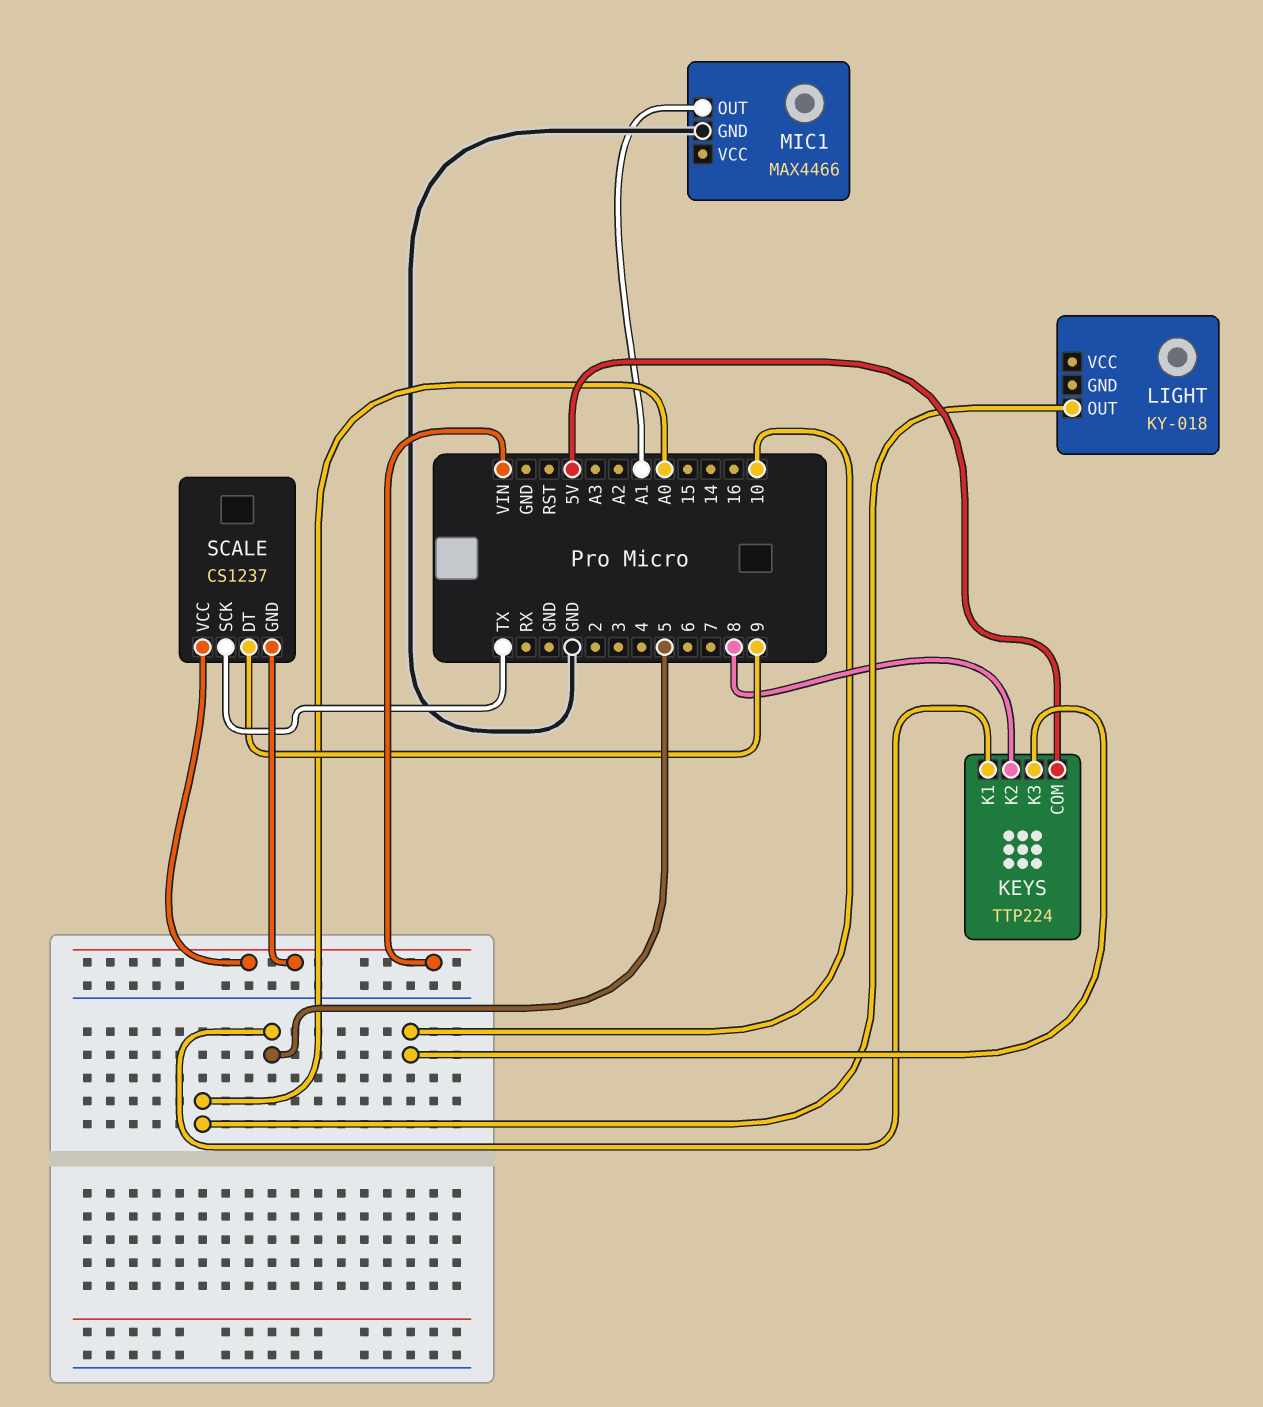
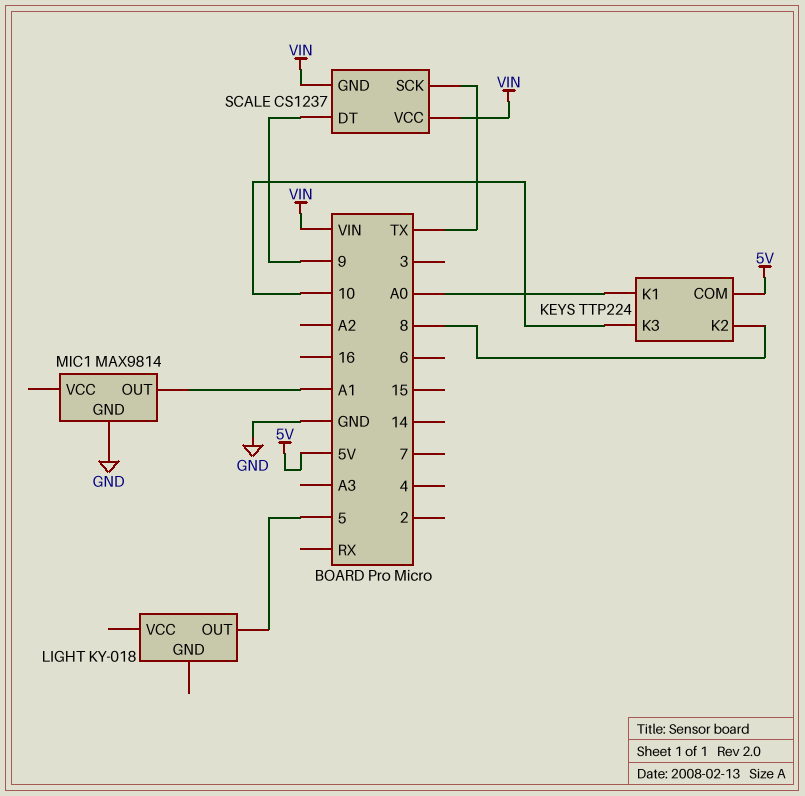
KEYS pin K1: 5 -> A0
LIGHT pin OUT: A0 -> 5
MIC1: MAX4466 -> MAX9814

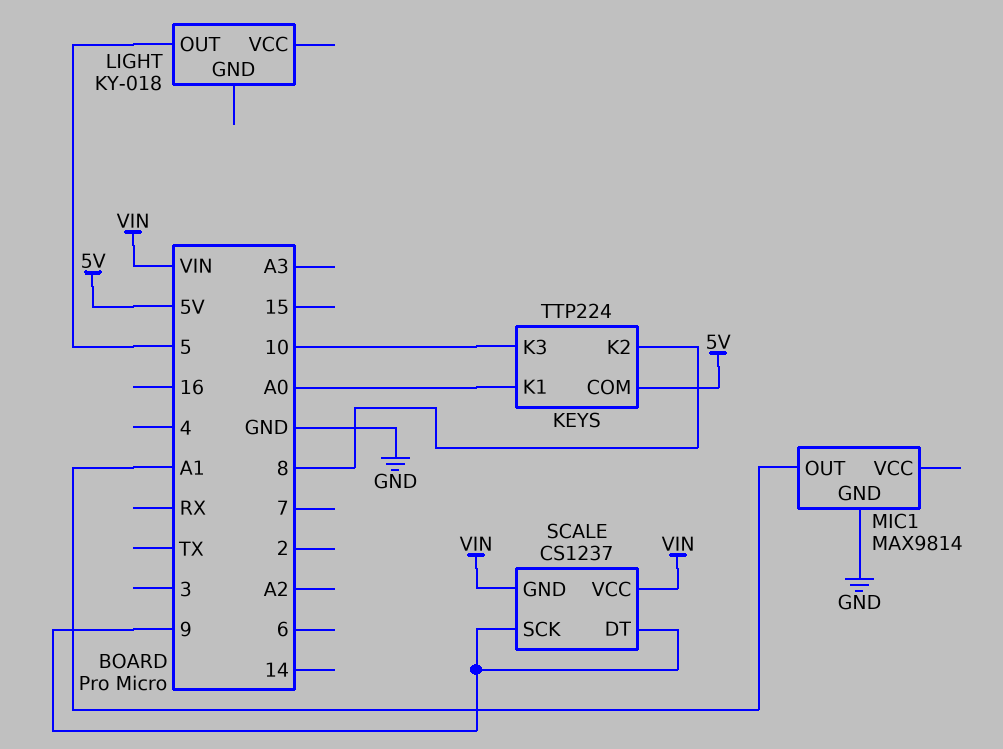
SCALE pin SCK: TX -> 9

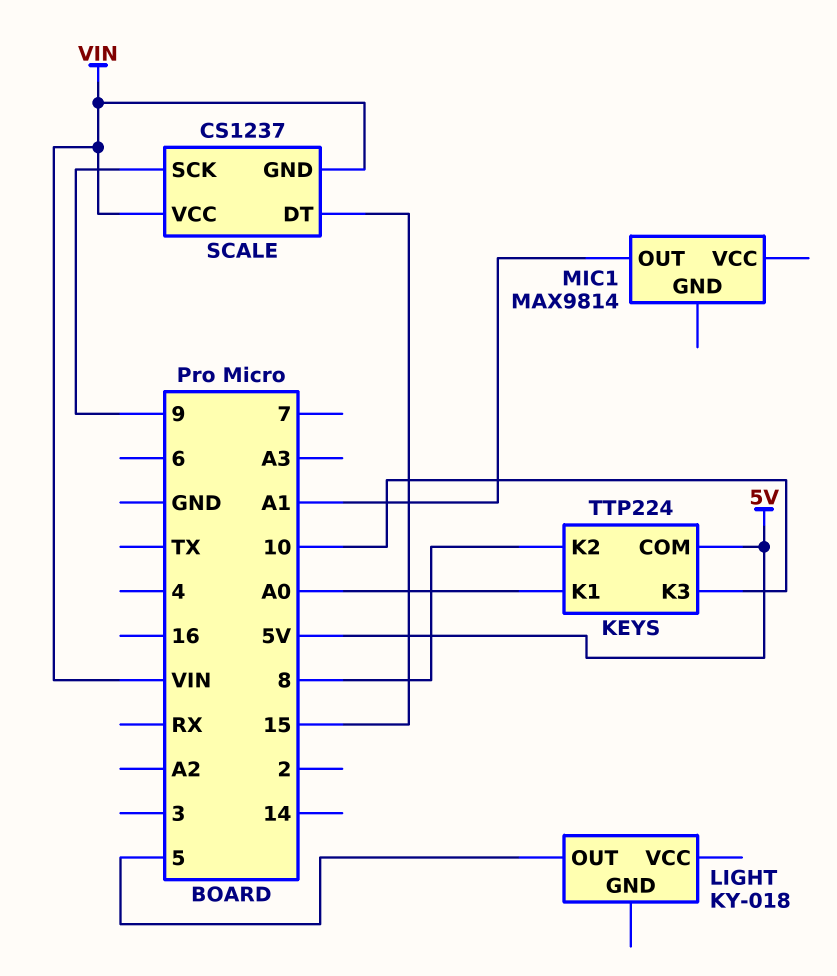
MIC1 pin GND: GND -> none
SCALE pin DT: 9 -> 15

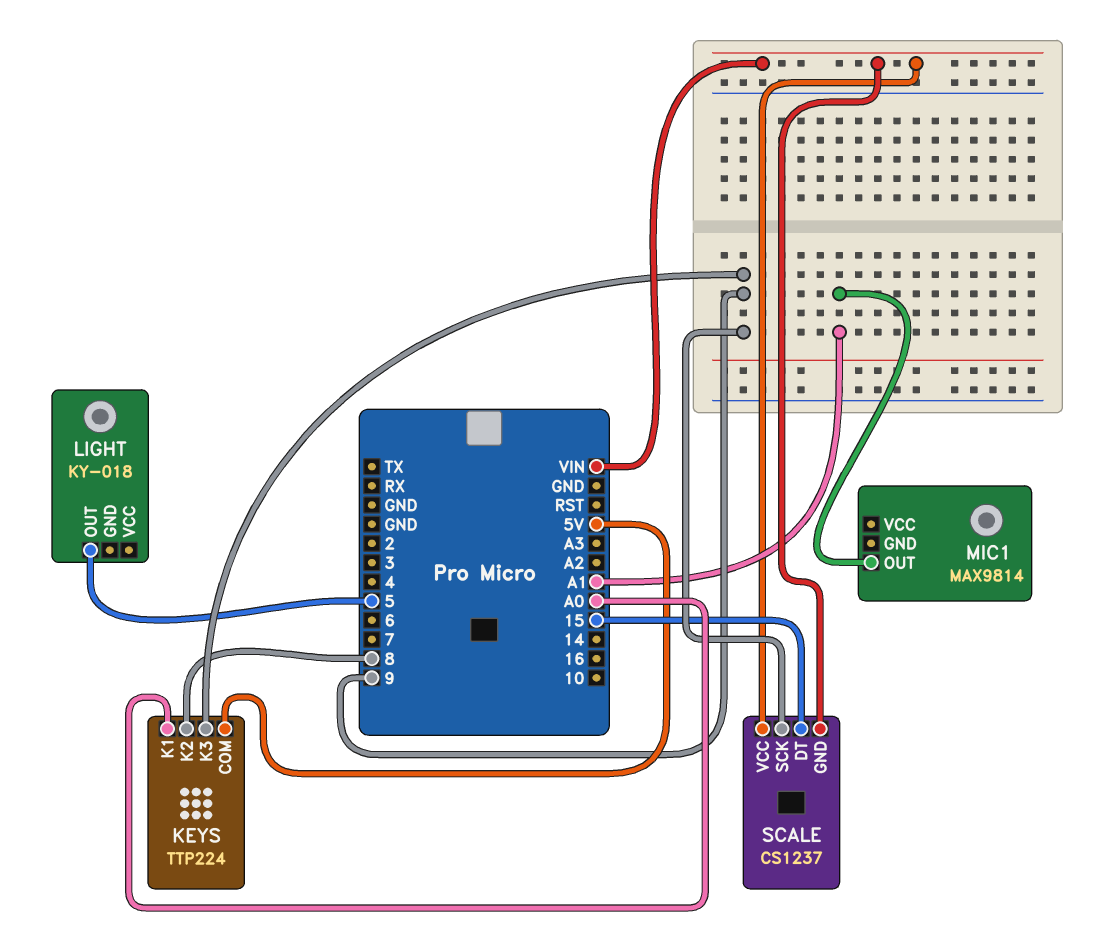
KEYS pin K3: 10 -> 9

